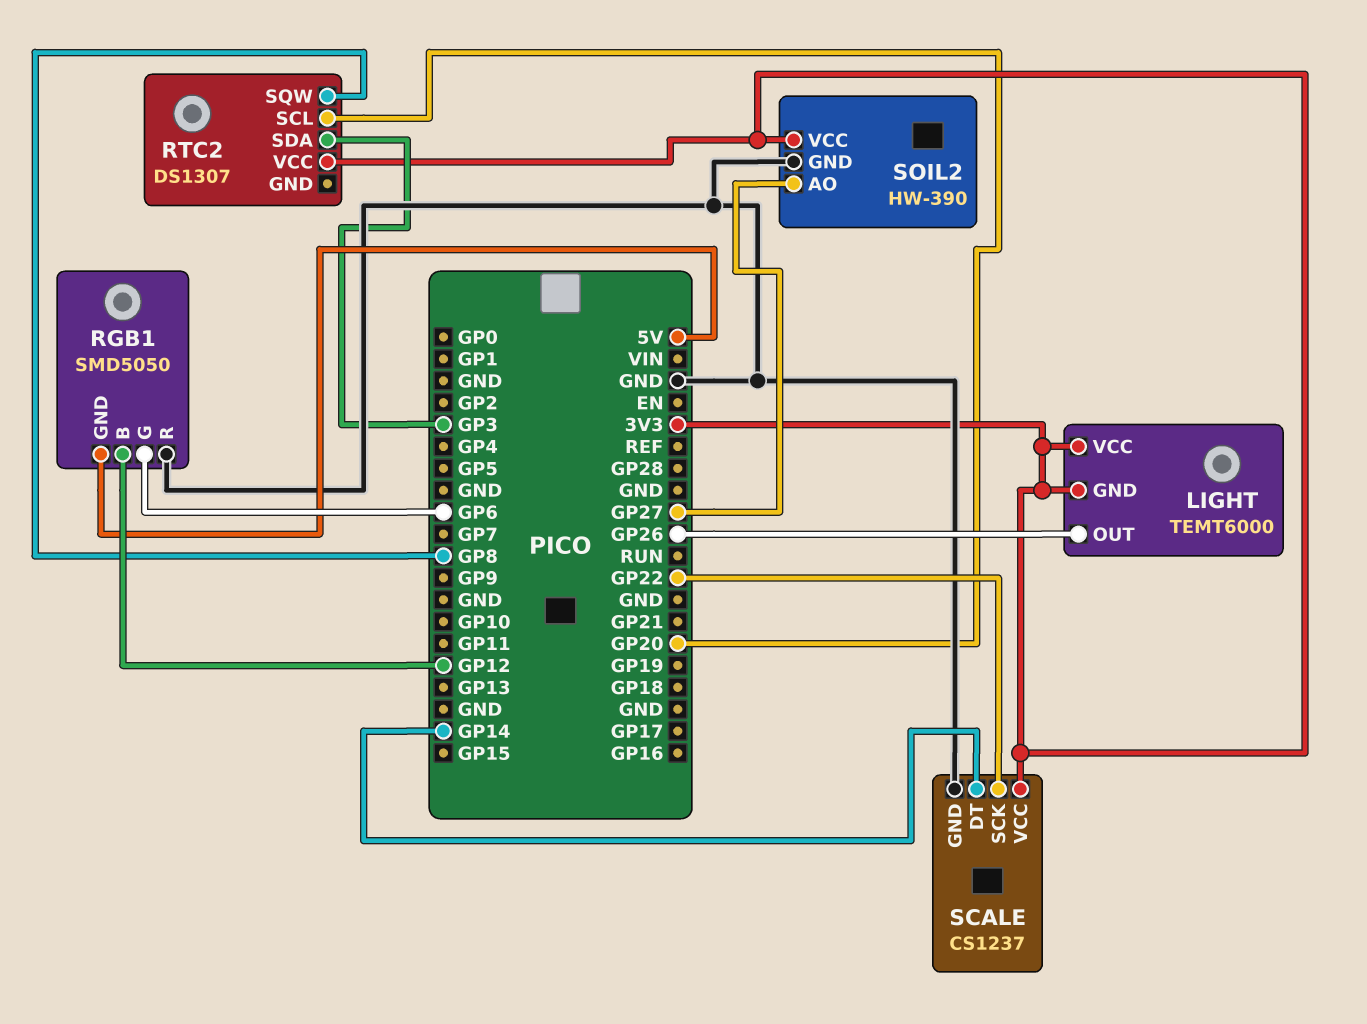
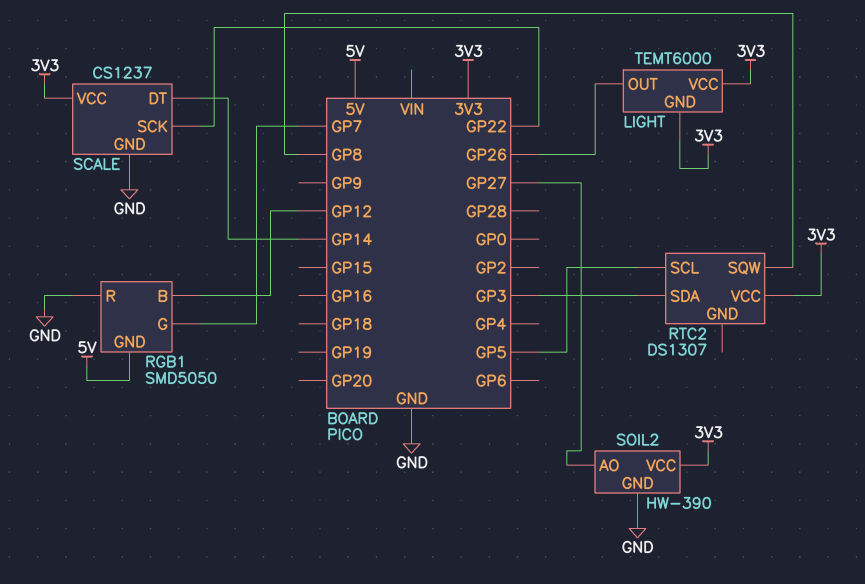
RGB1 pin G: GP6 -> GP7
RTC2 pin SCL: GP20 -> GP5

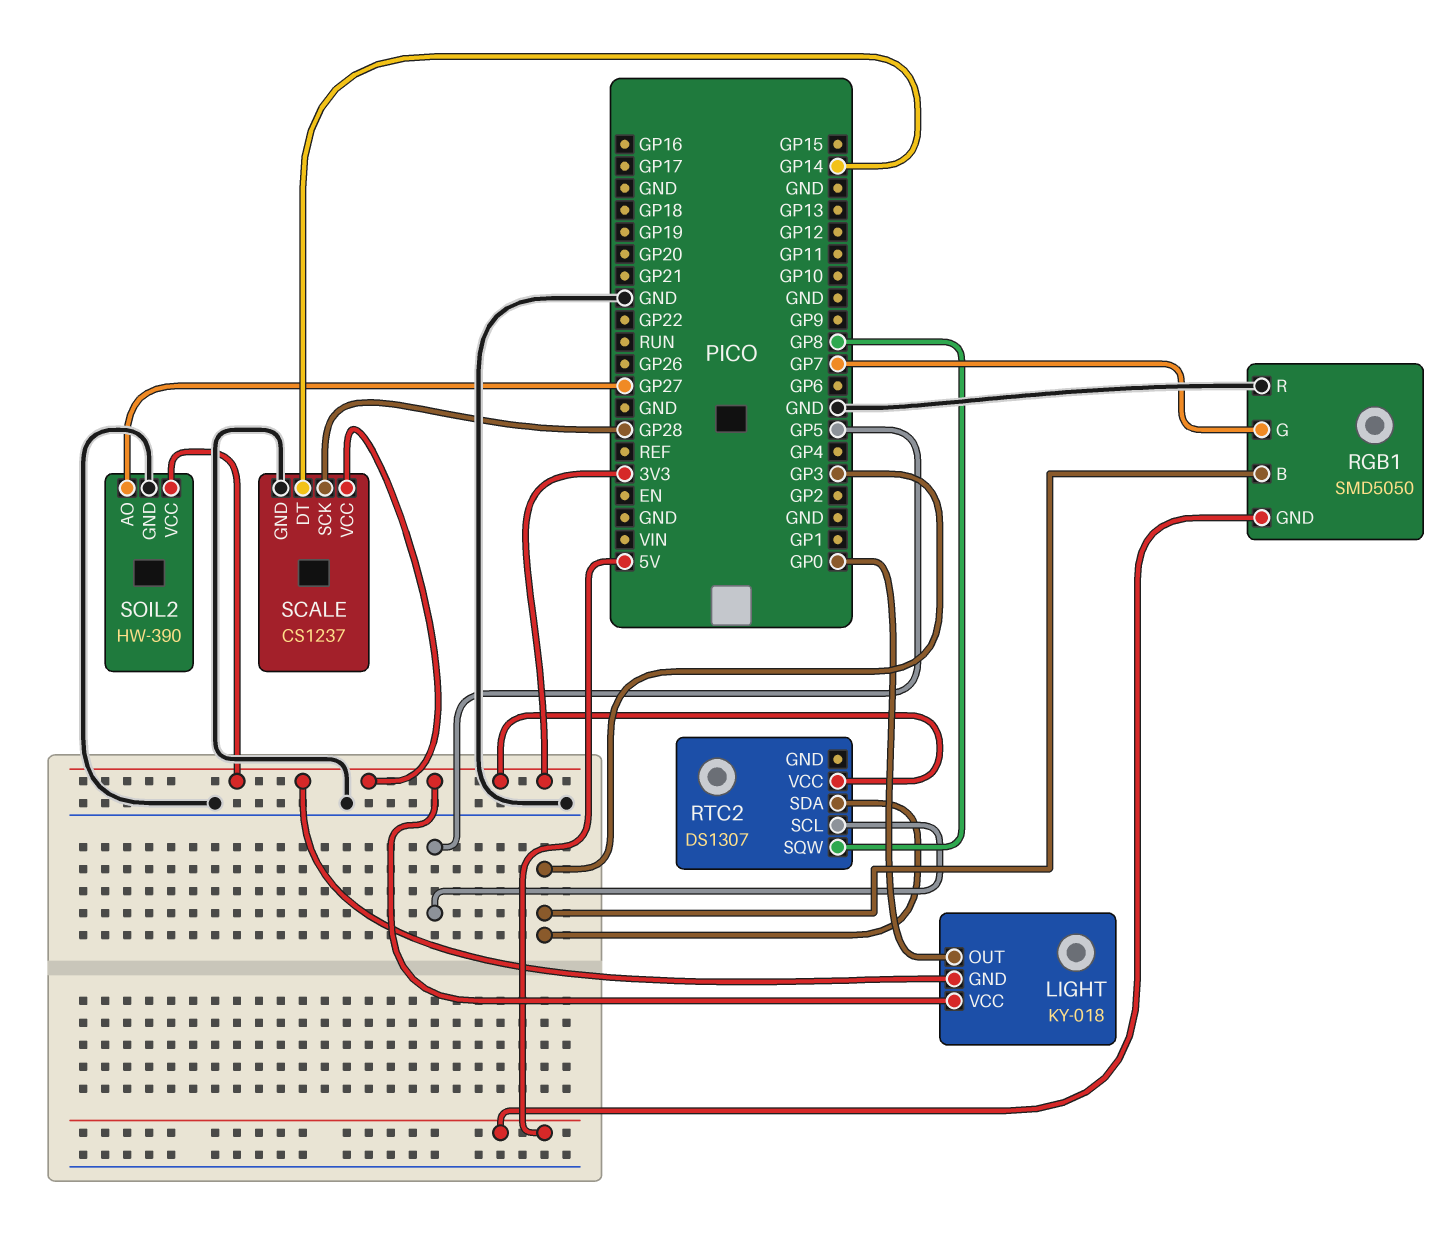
LIGHT: TEMT6000 -> KY-018
LIGHT pin OUT: GP26 -> GP0
RGB1 pin B: GP12 -> GP3
SCALE pin SCK: GP22 -> GP28

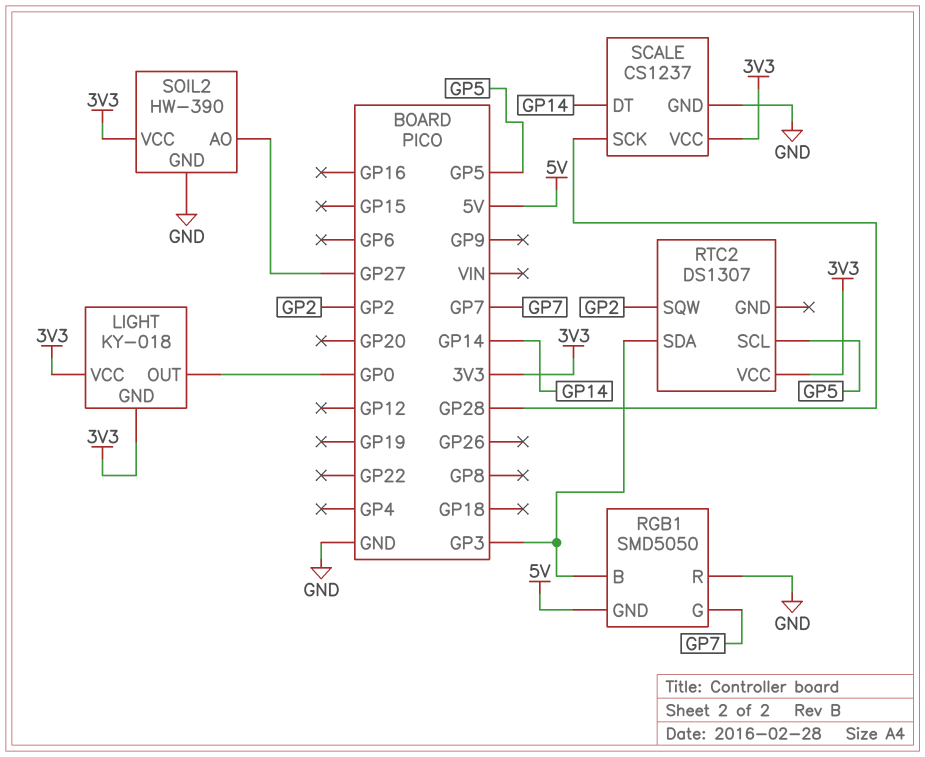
RTC2 pin SQW: GP8 -> GP2

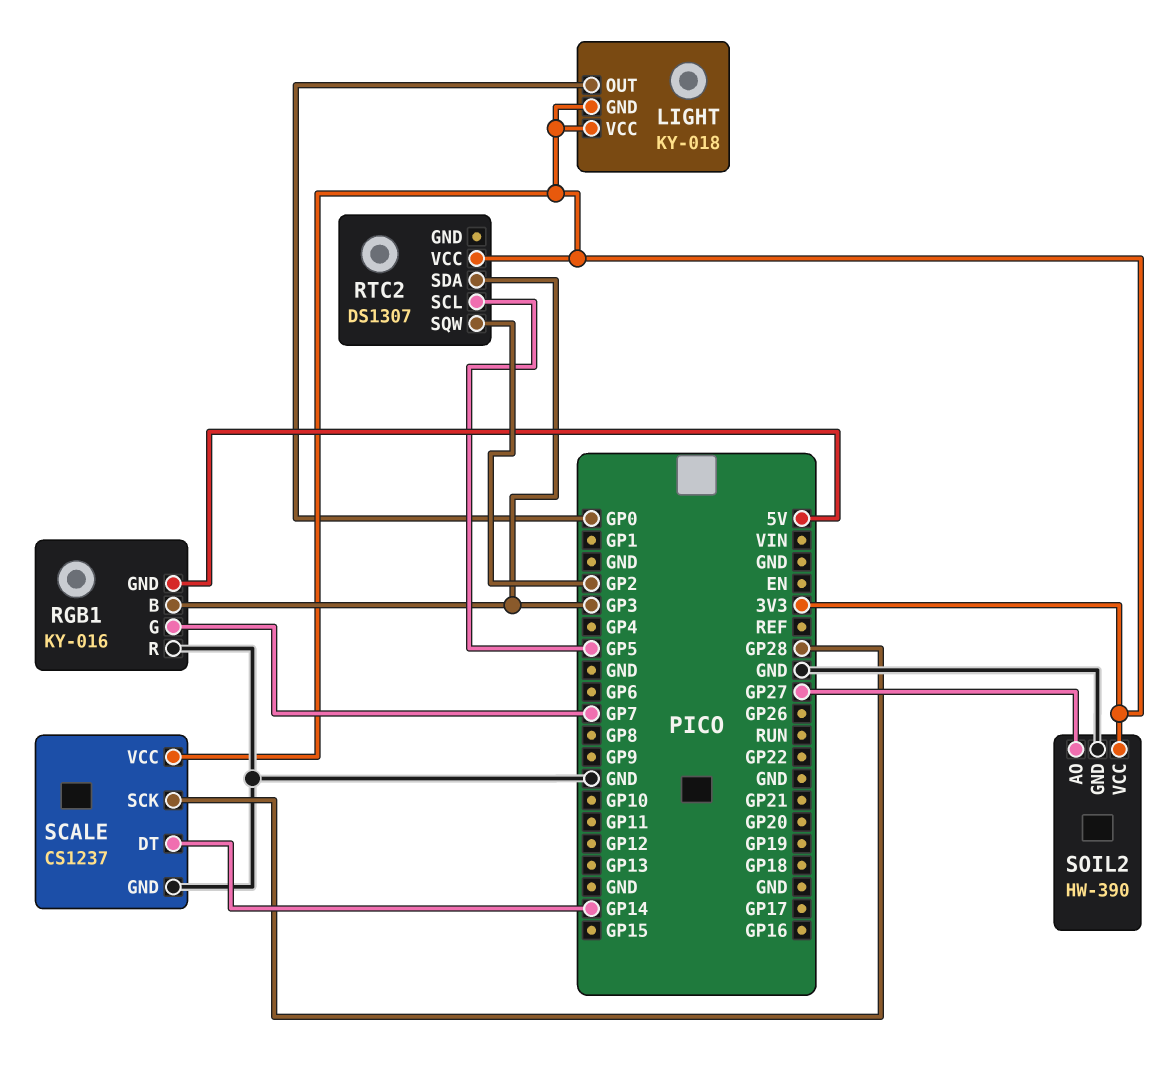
RGB1: SMD5050 -> KY-016

